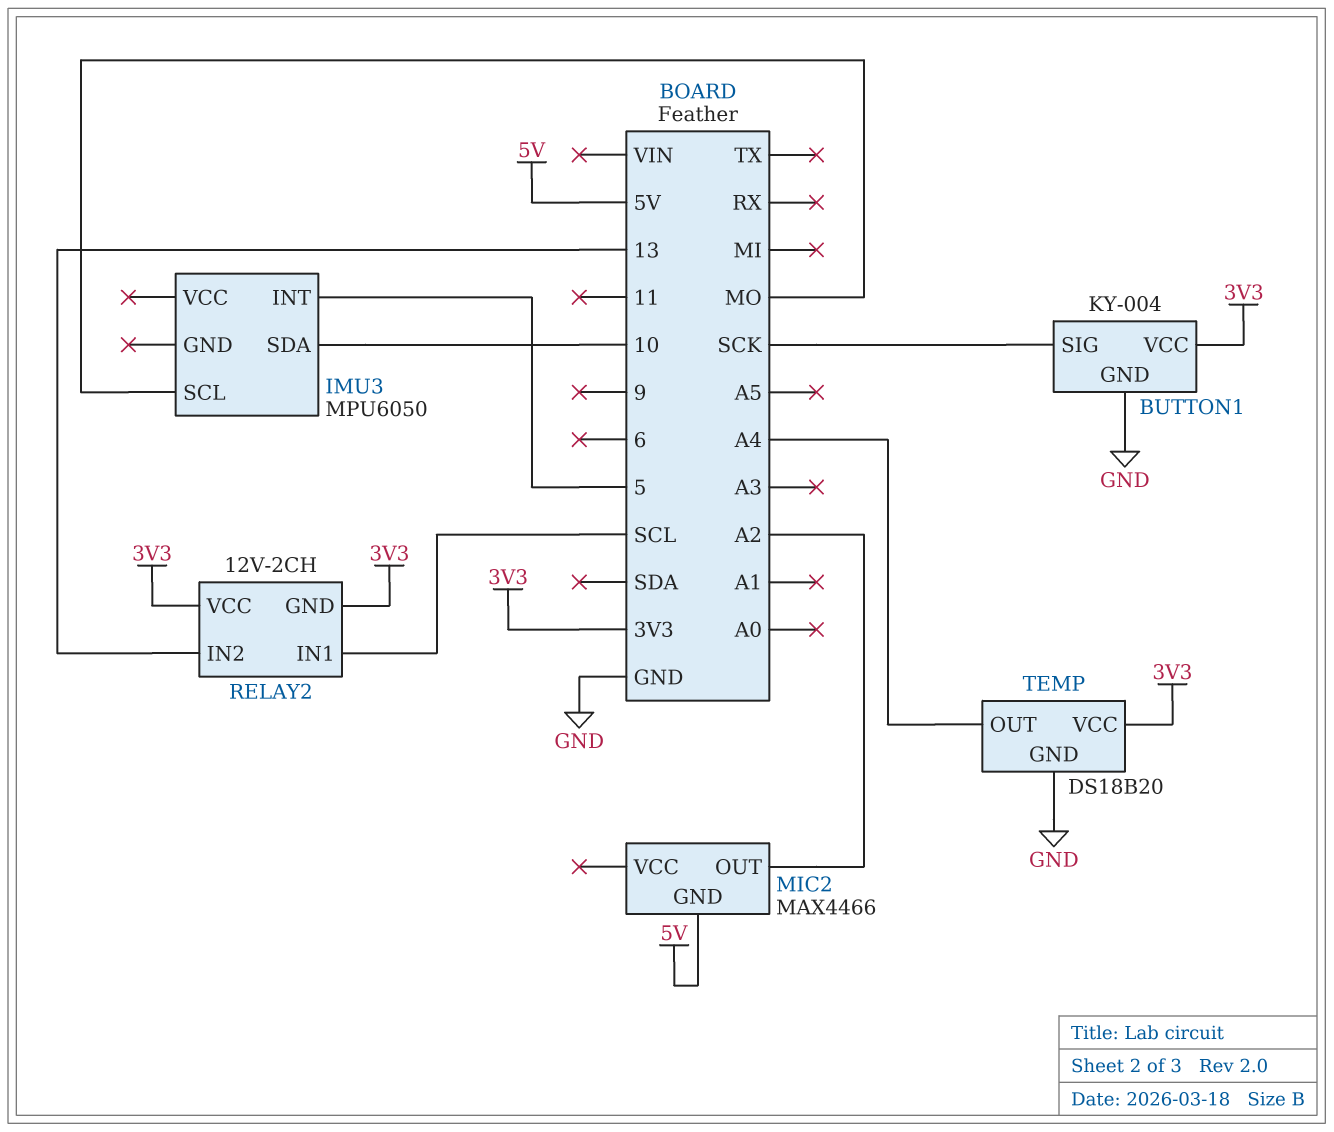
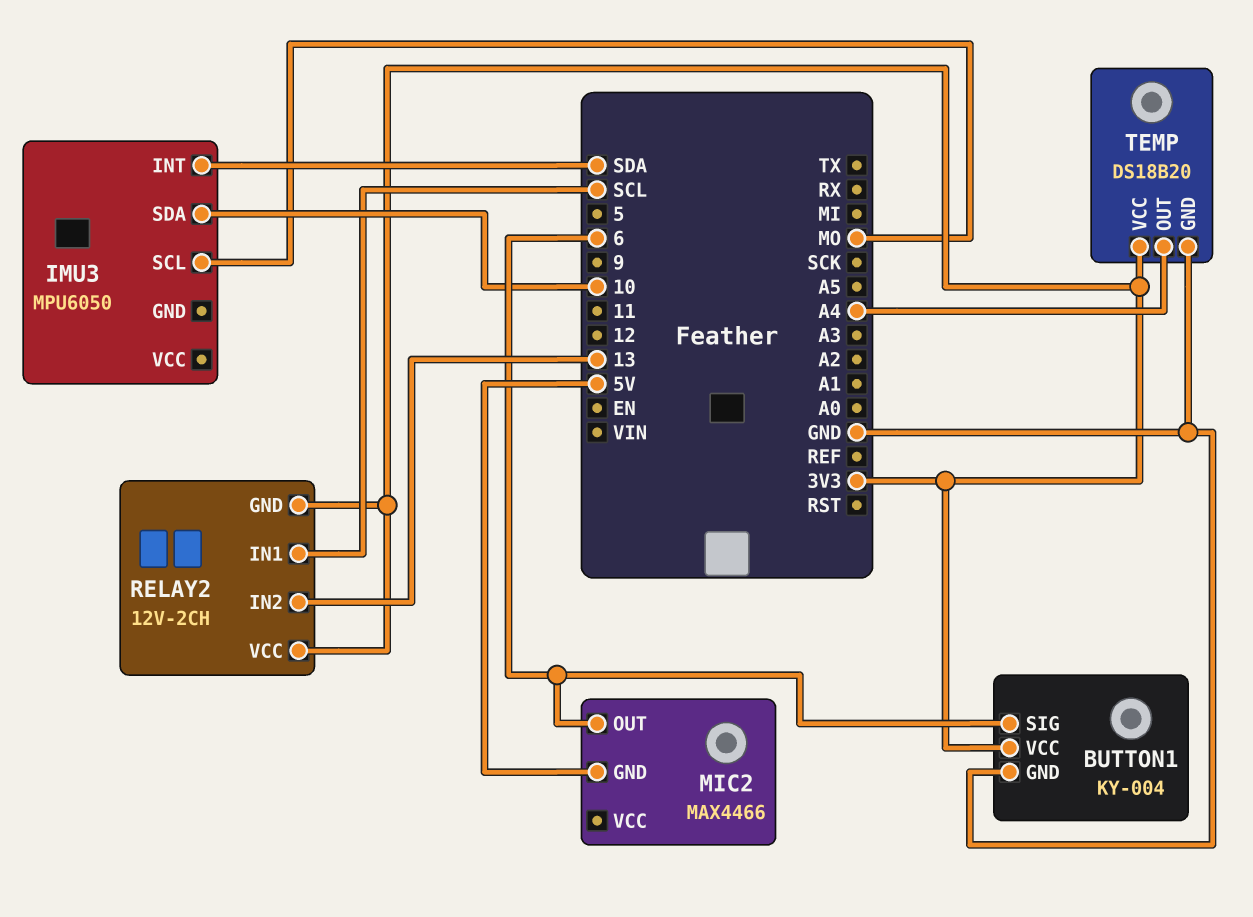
BUTTON1 pin SIG: SCK -> 6
IMU3 pin INT: 5 -> SDA
MIC2 pin OUT: A2 -> 6

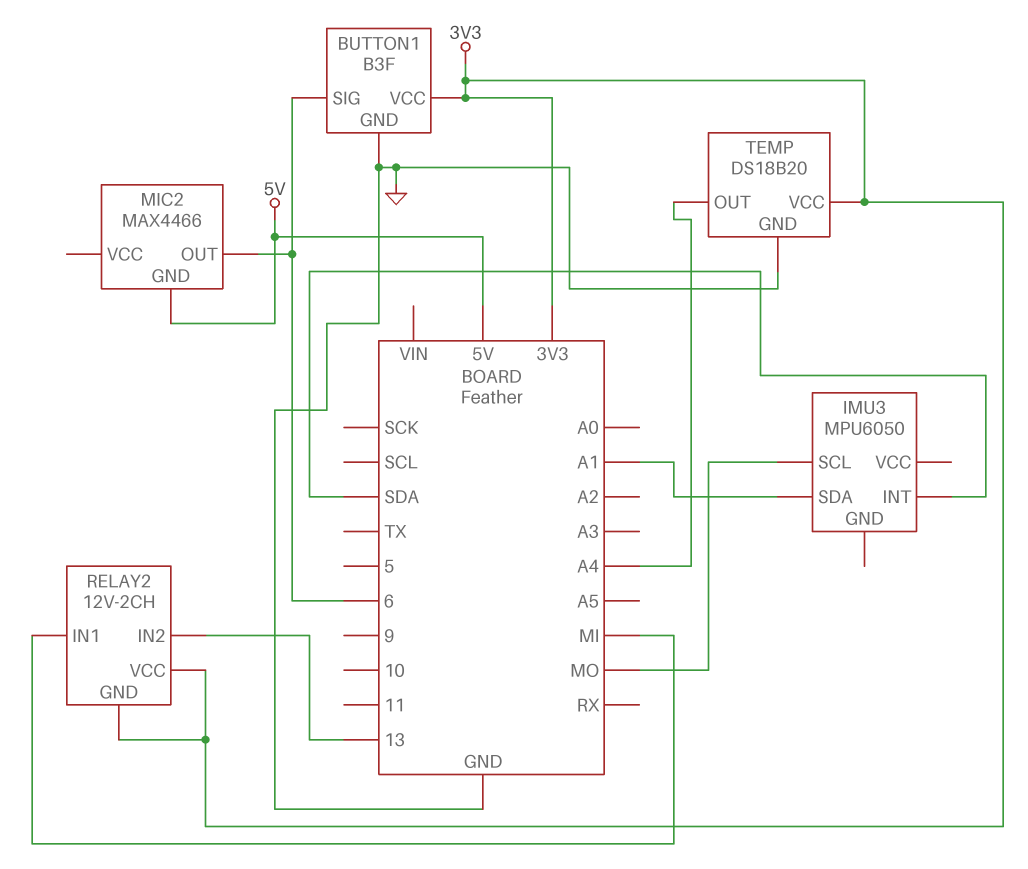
BUTTON1: KY-004 -> B3F
IMU3 pin SDA: 10 -> A1
RELAY2 pin IN1: SCL -> MI

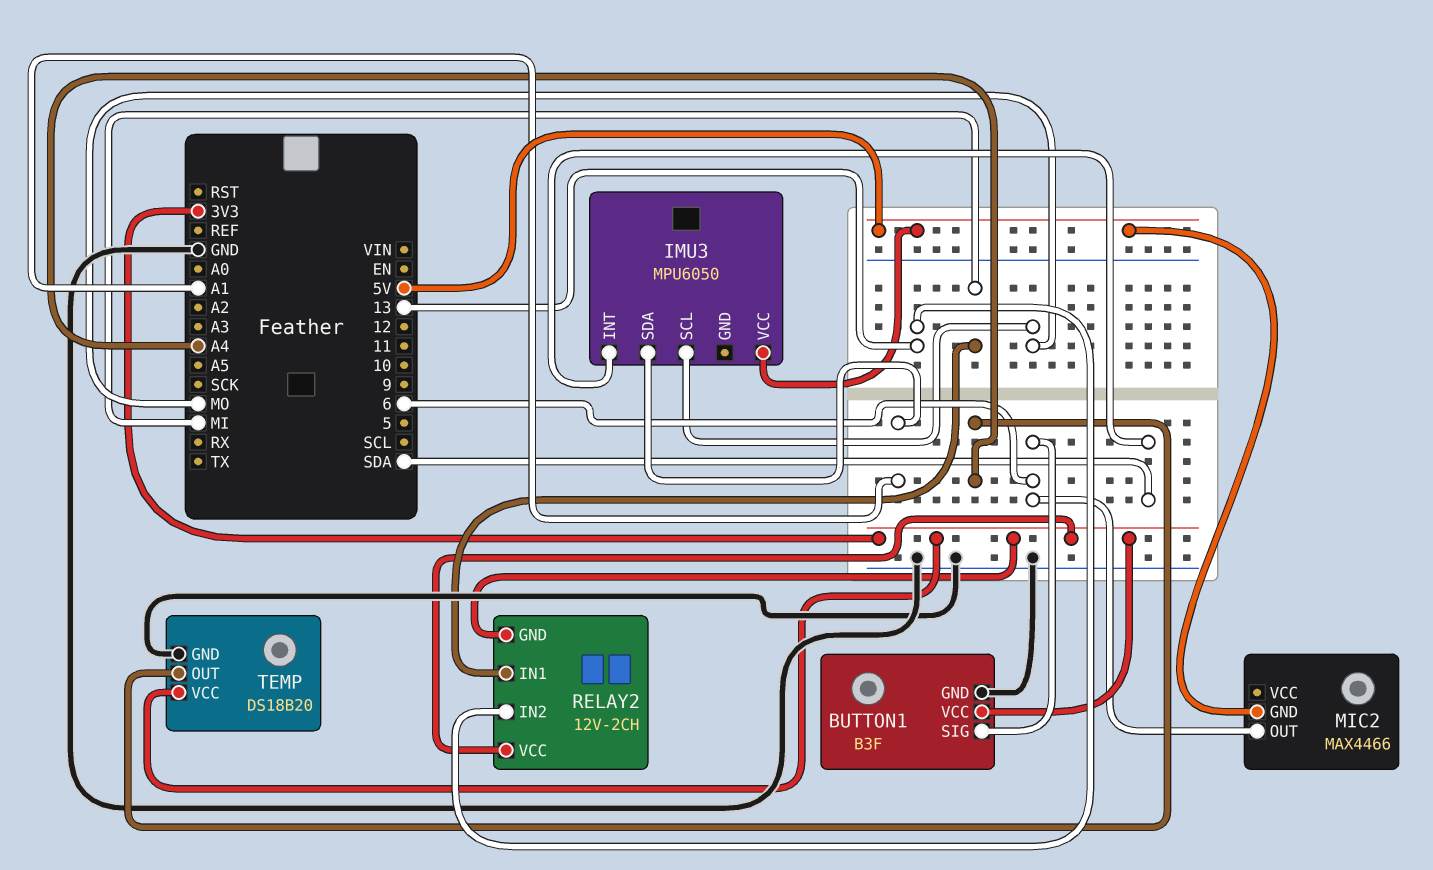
IMU3 pin VCC: none -> 5V

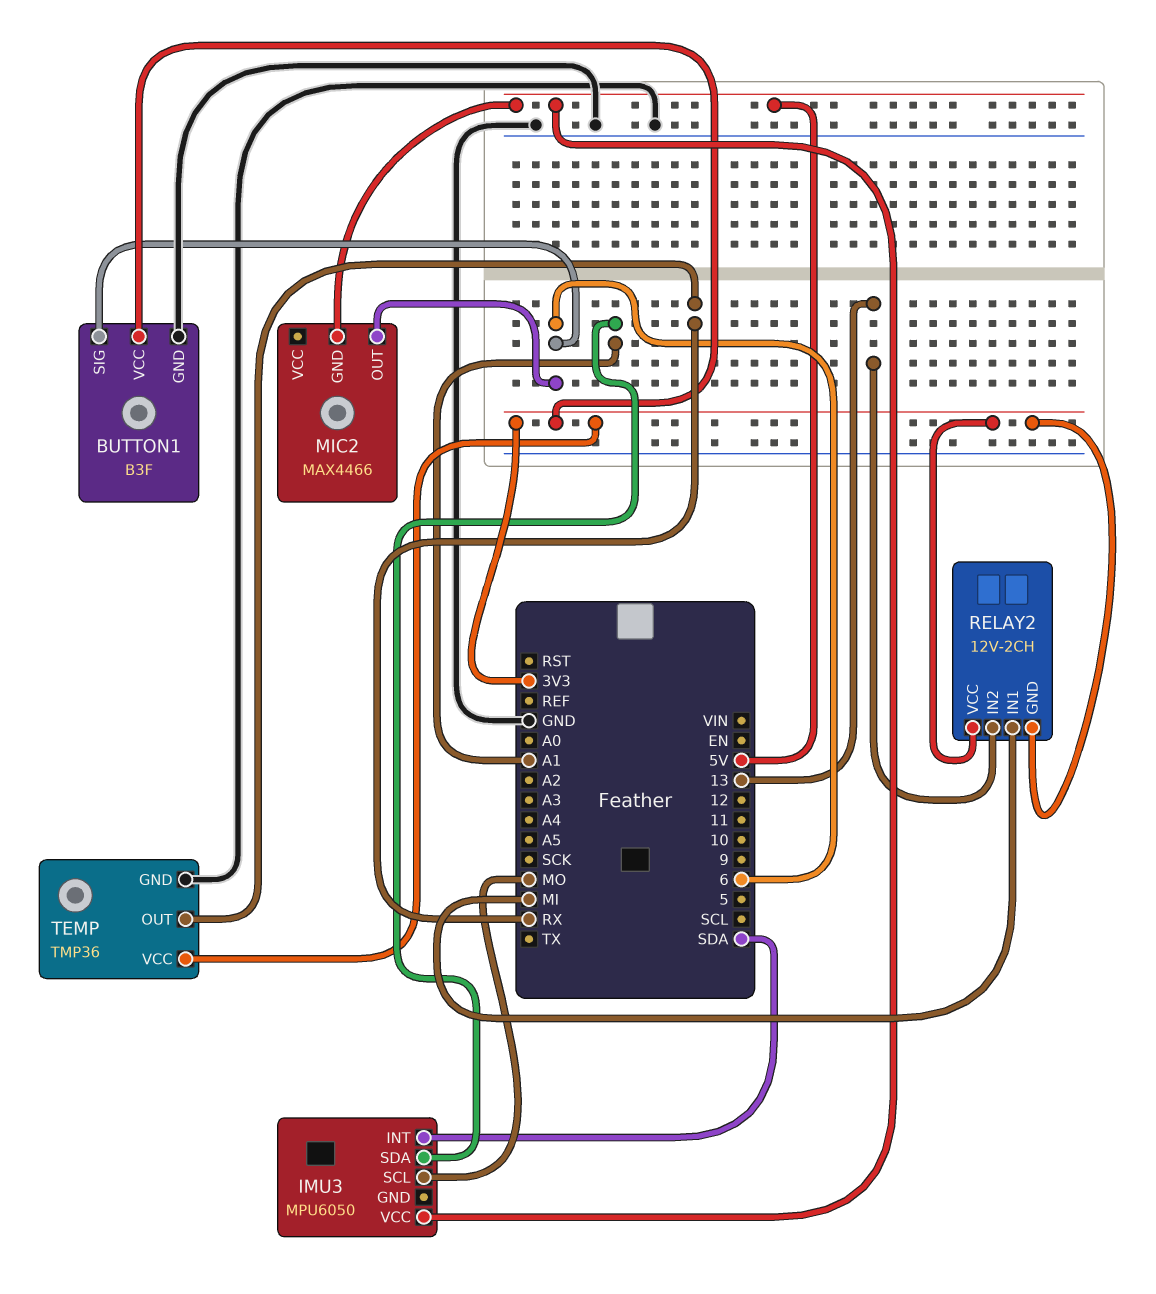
TEMP: DS18B20 -> TMP36
TEMP pin OUT: A4 -> RX

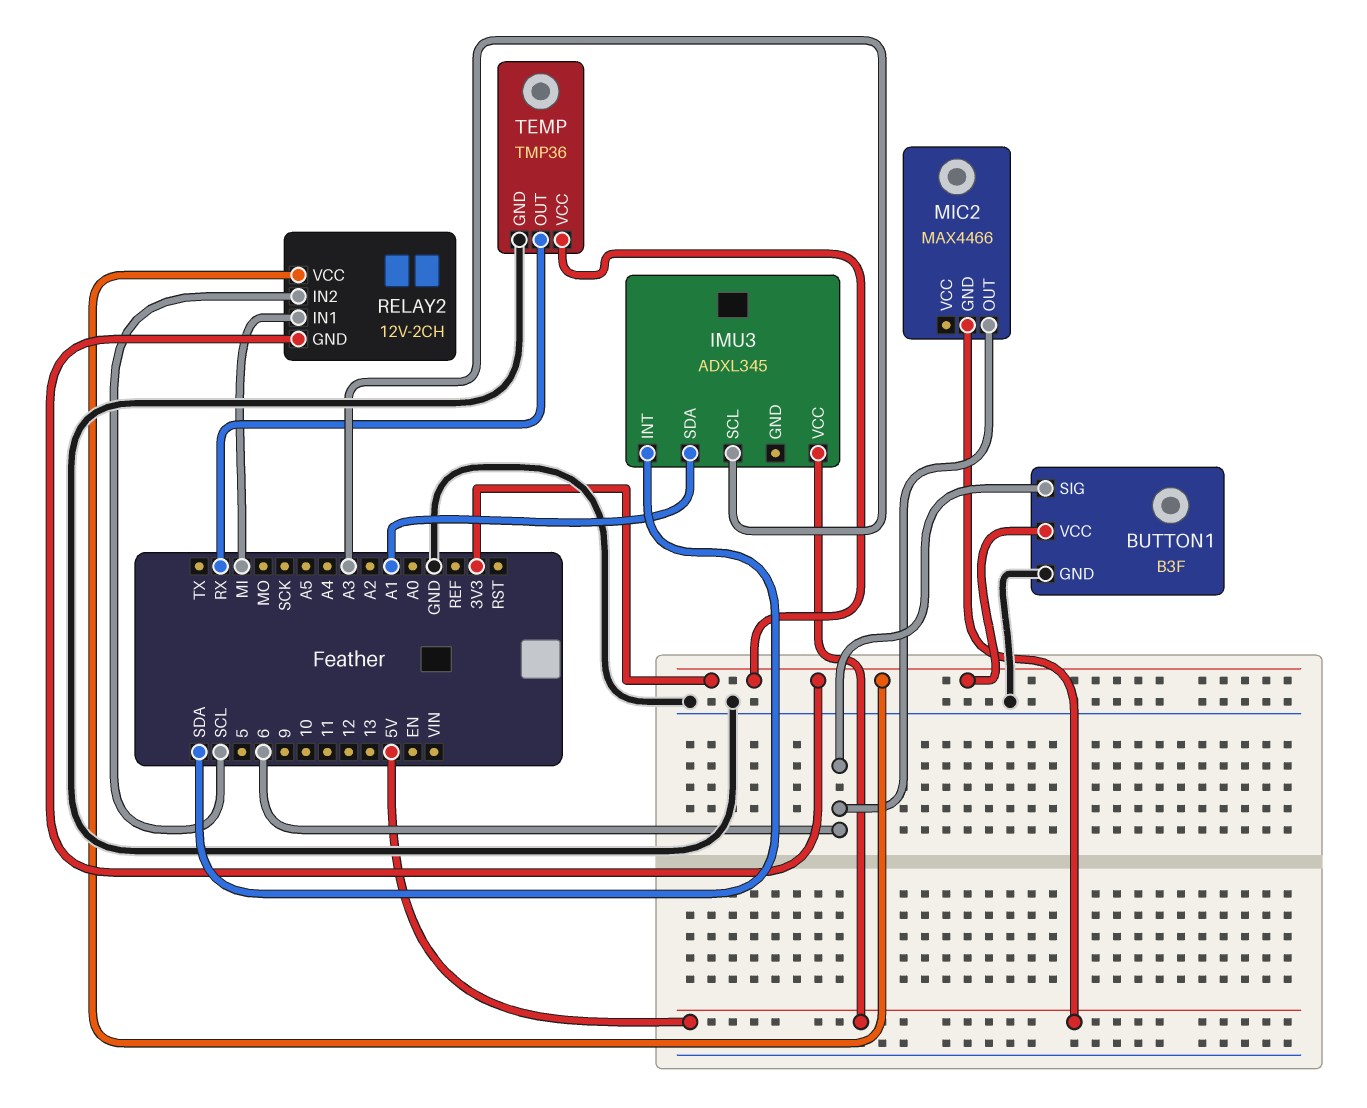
IMU3: MPU6050 -> ADXL345
IMU3 pin SCL: MO -> A3
RELAY2 pin IN2: 13 -> SCL

